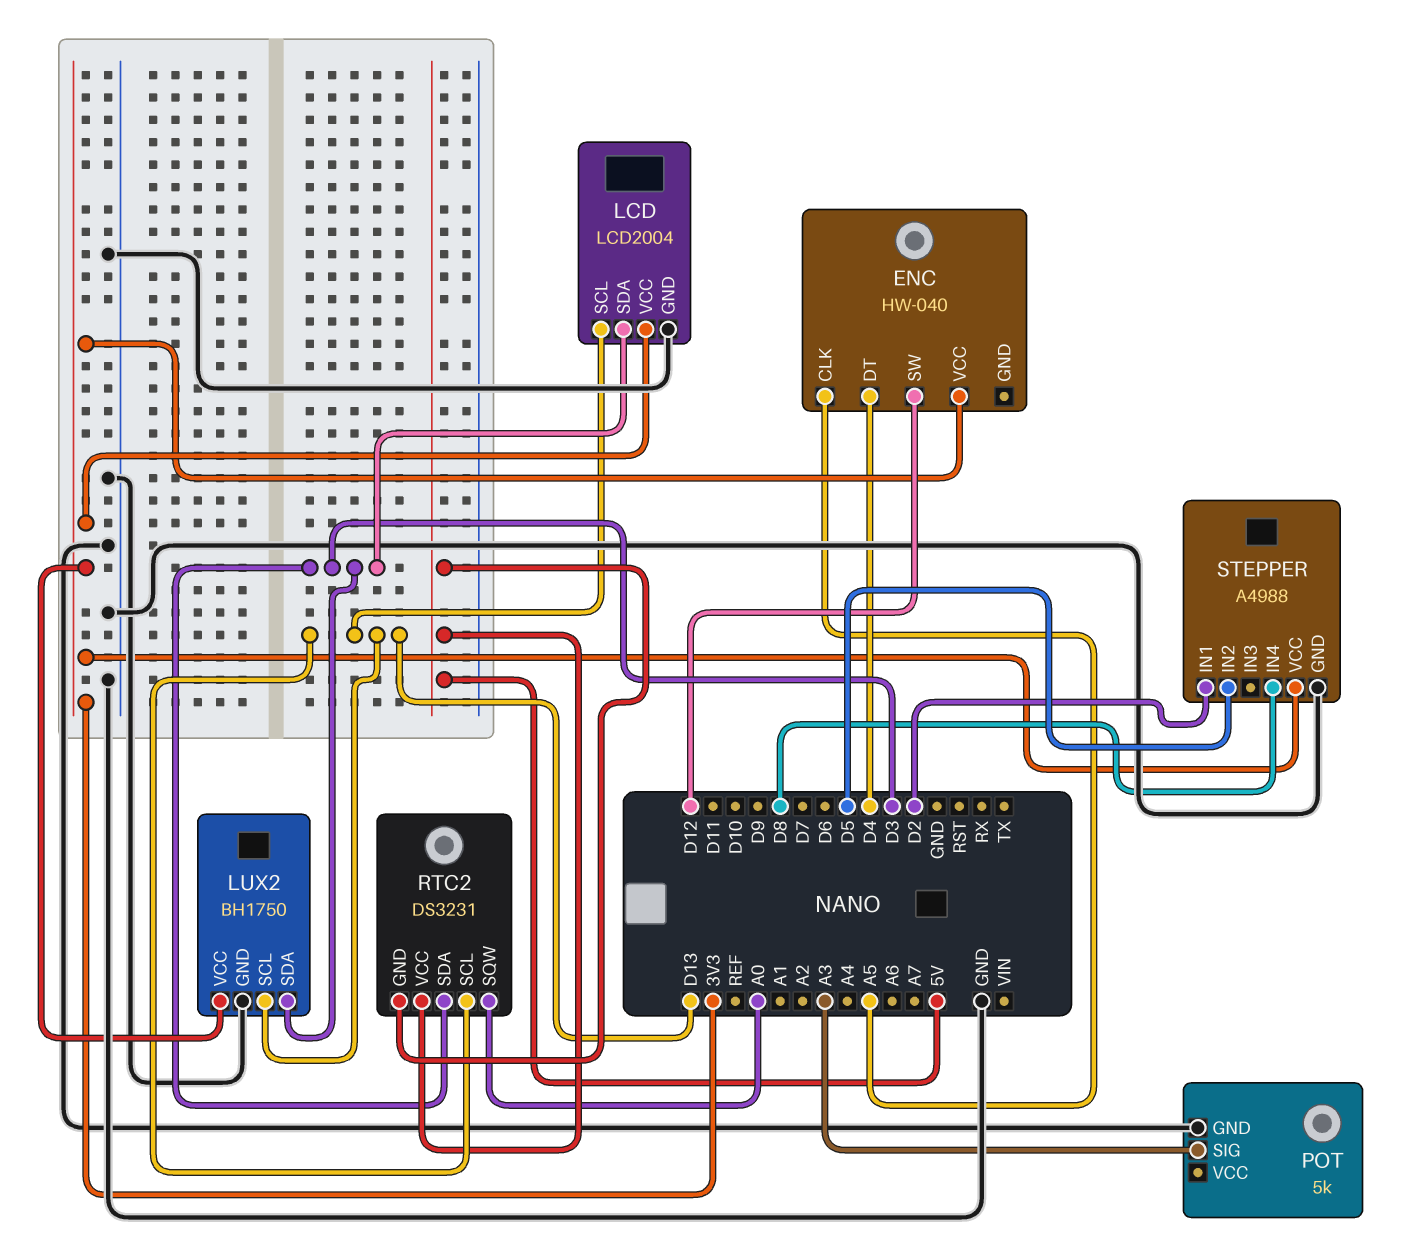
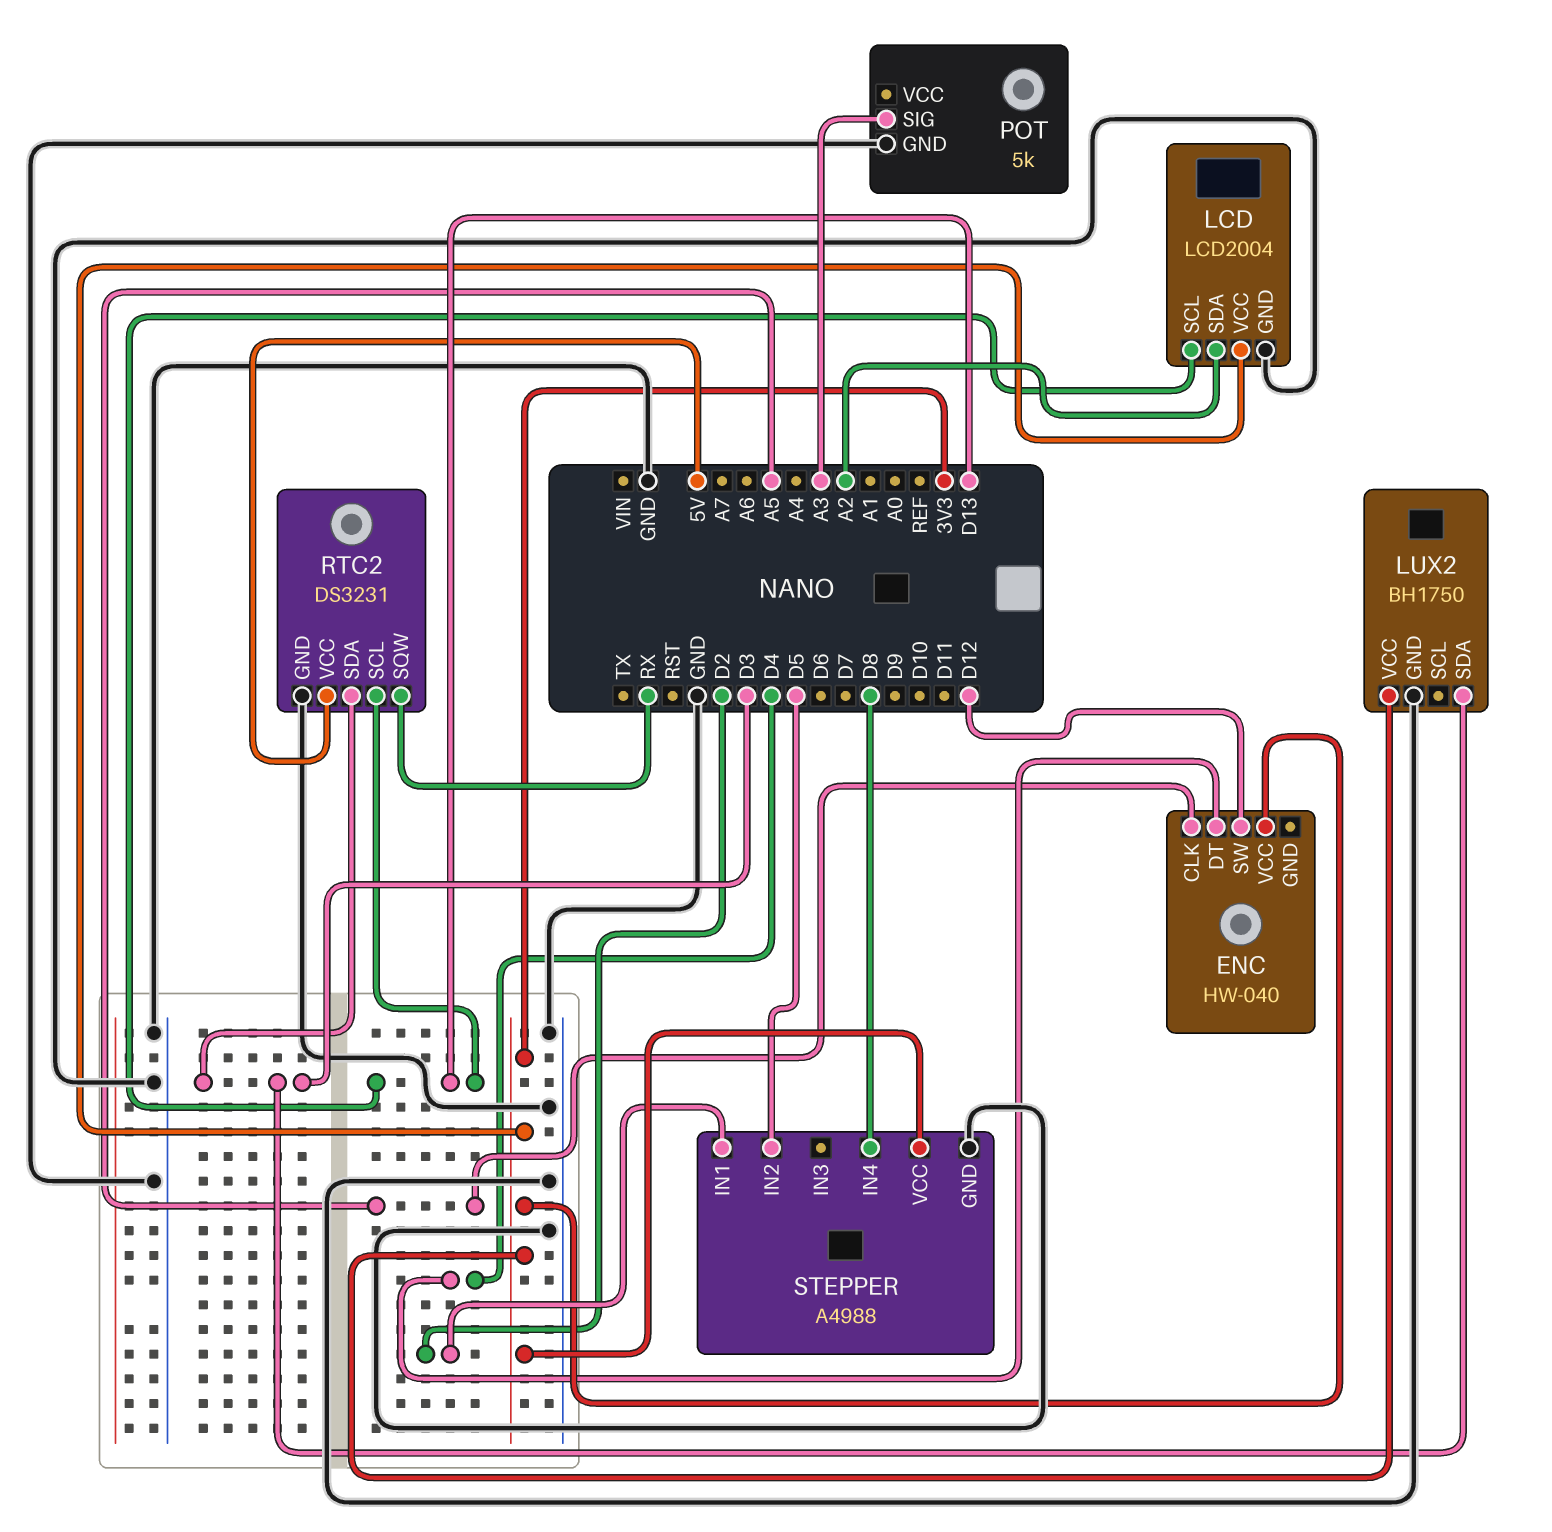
LCD pin SDA: D3 -> A2
LUX2 pin SCL: D13 -> none
RTC2 pin GND: 5V -> GND
RTC2 pin SQW: A0 -> RX

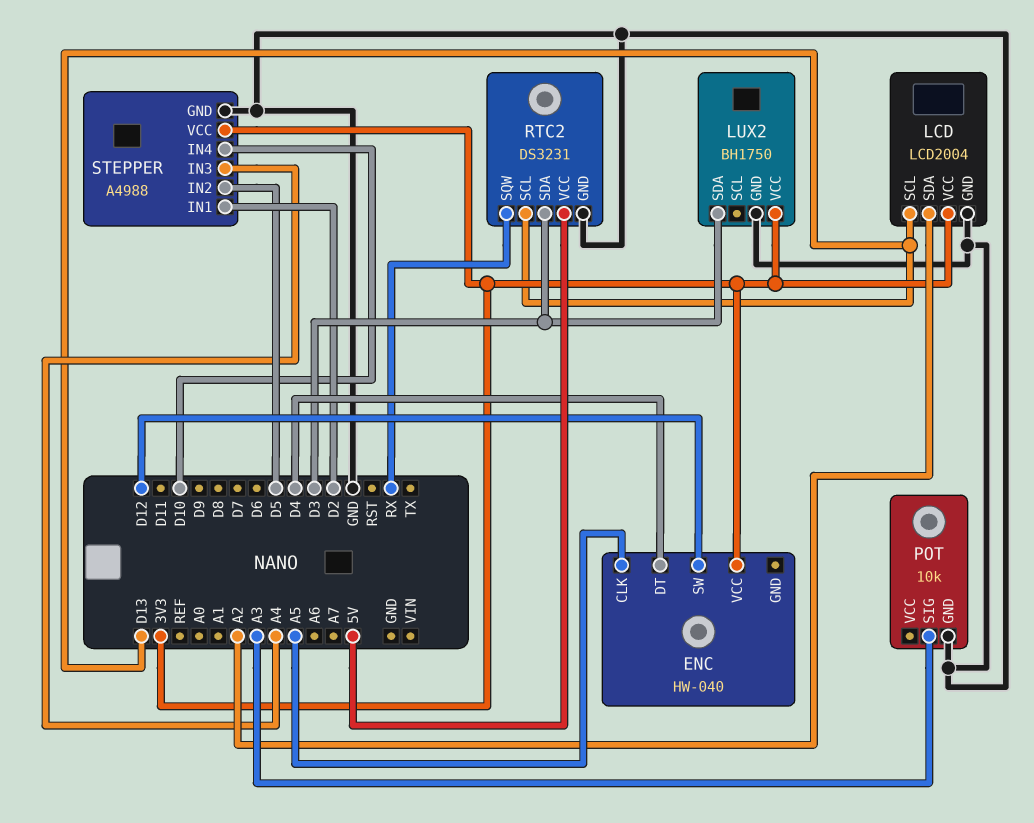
POT: 5k -> 10k
STEPPER pin IN3: none -> A4
STEPPER pin IN4: D8 -> D10

